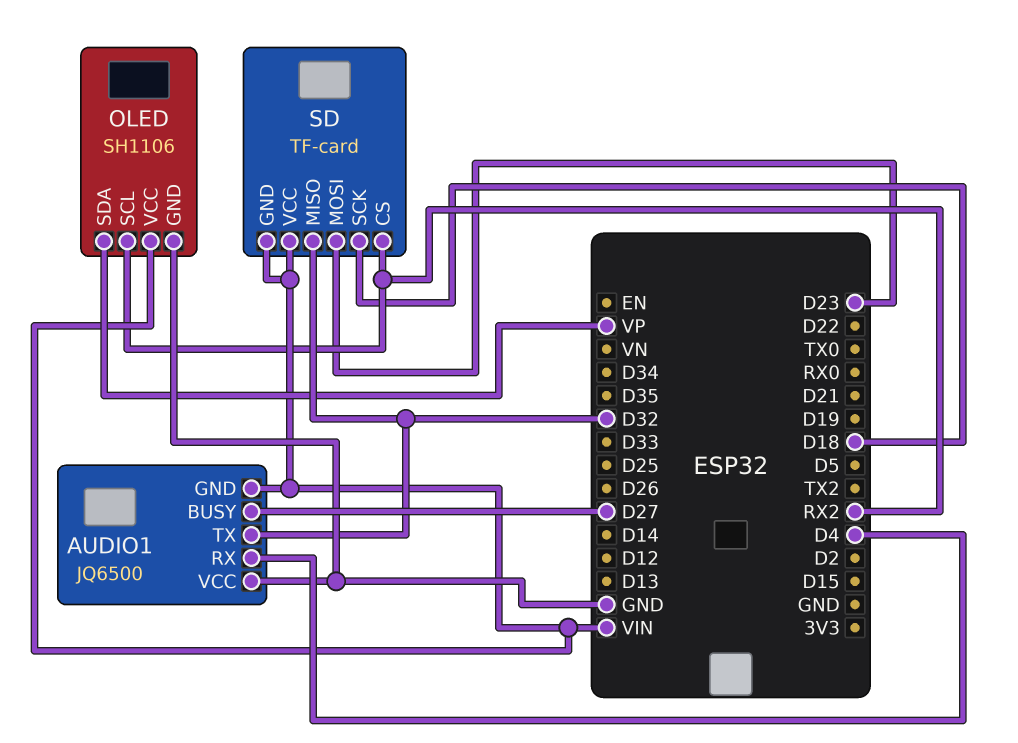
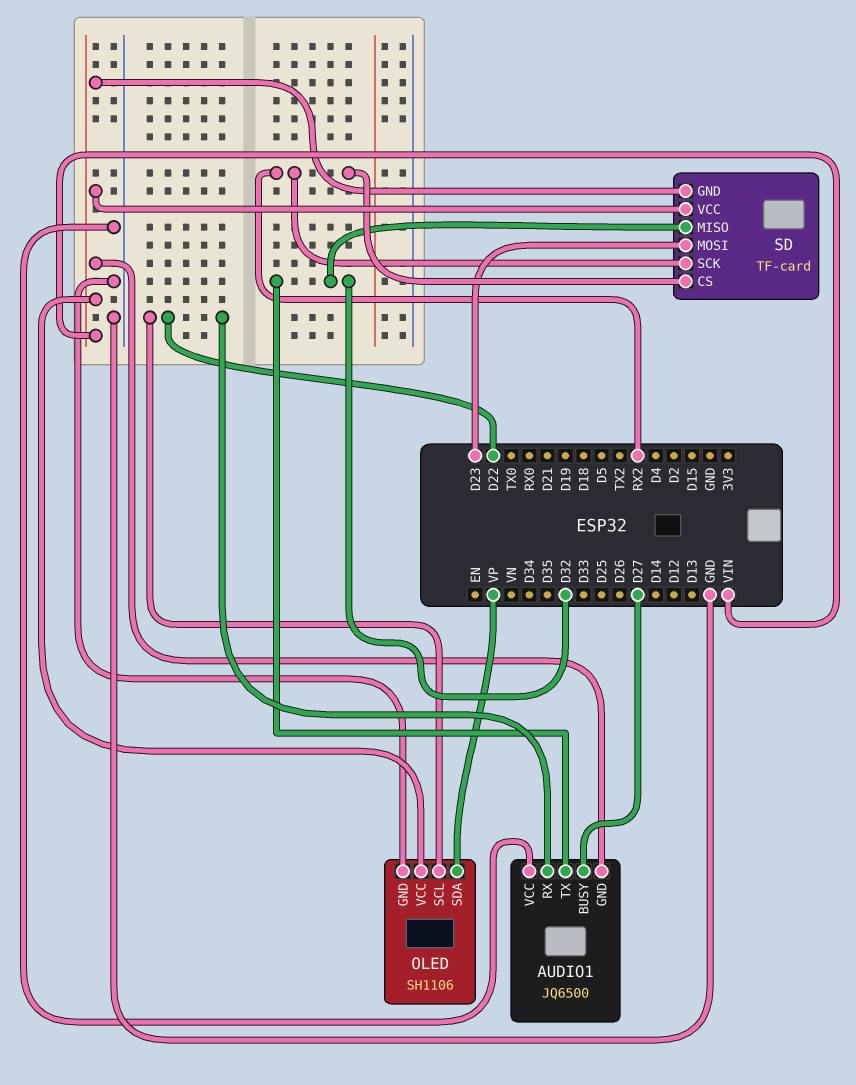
AUDIO1 pin RX: D4 -> D22
OLED pin SCL: RX2 -> D22
SD pin SCK: D18 -> RX2

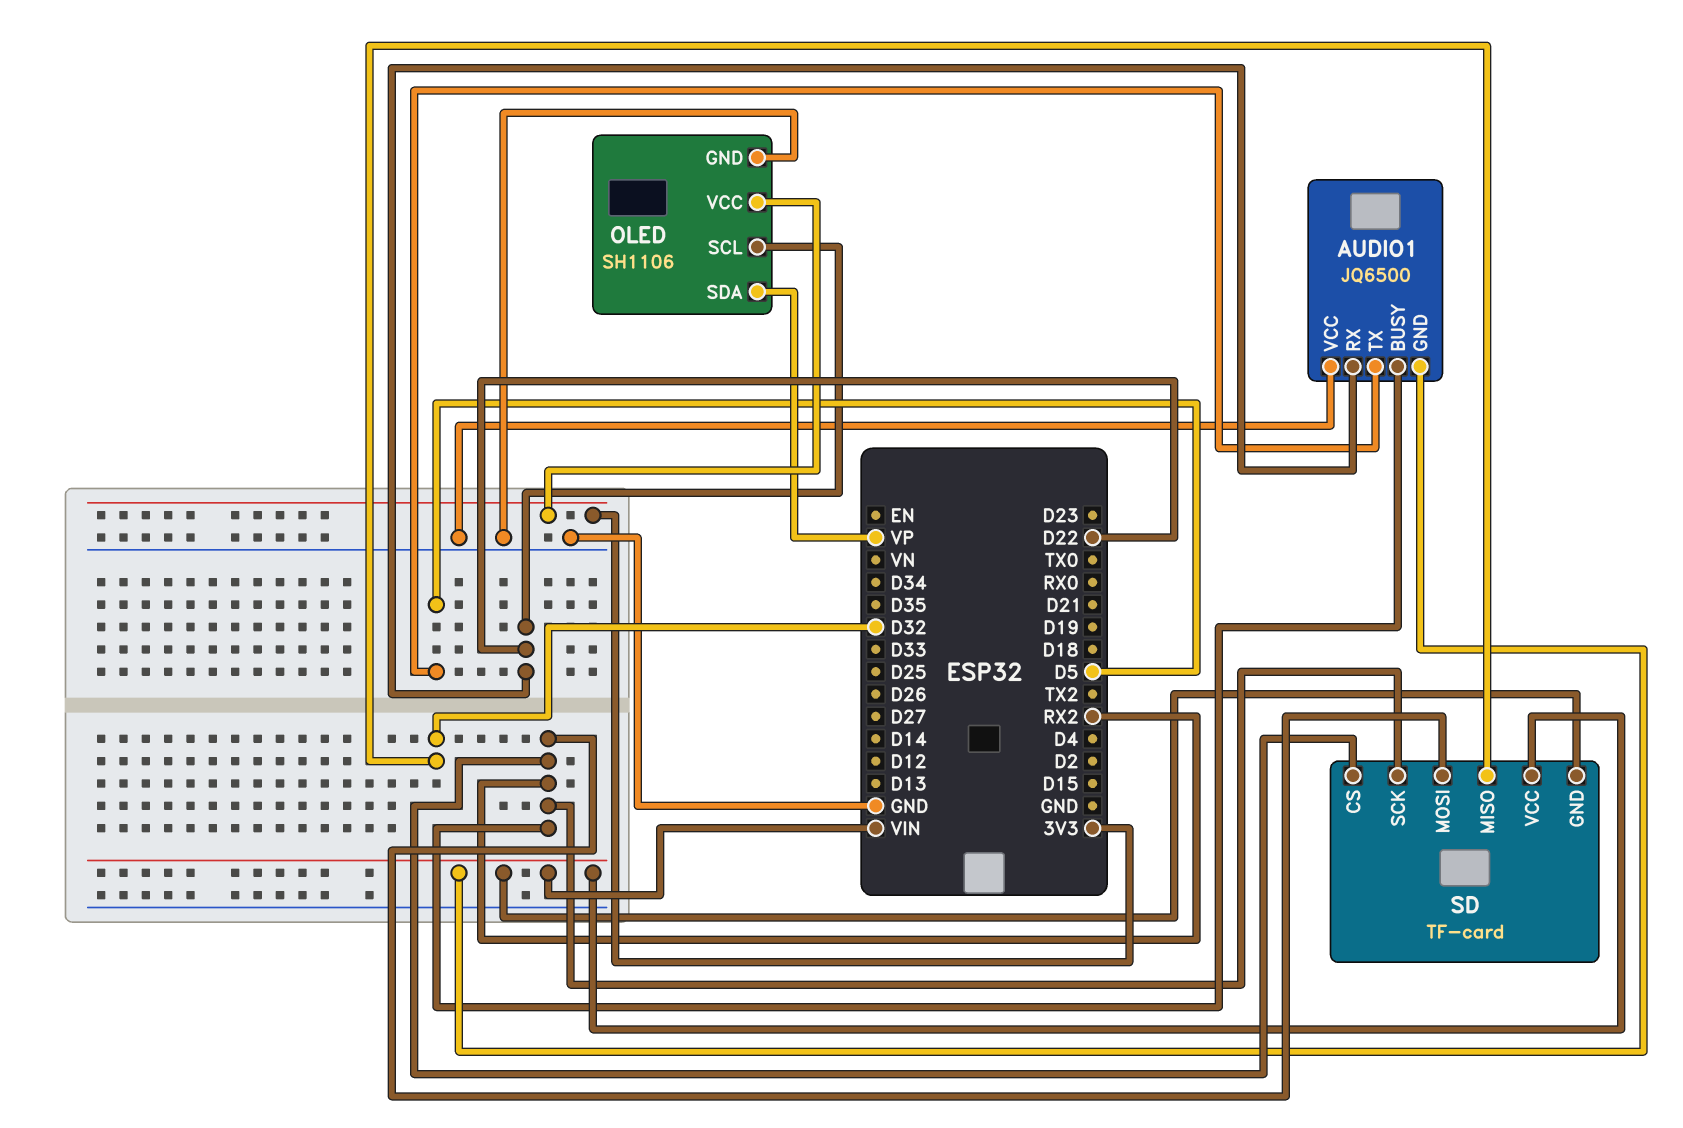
AUDIO1 pin BUSY: D27 -> RX2
AUDIO1 pin TX: D32 -> D5
OLED pin VCC: VIN -> 3V3
SD pin MOSI: D23 -> RX2

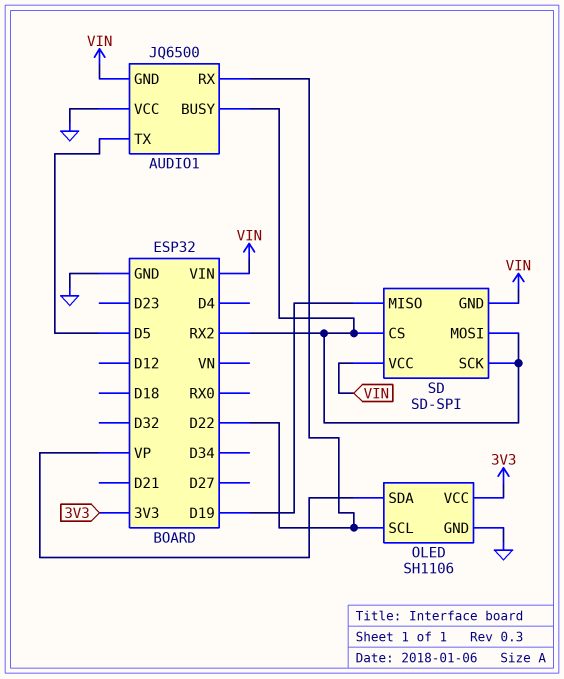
SD: TF-card -> SD-SPI
SD pin MISO: D32 -> D19

